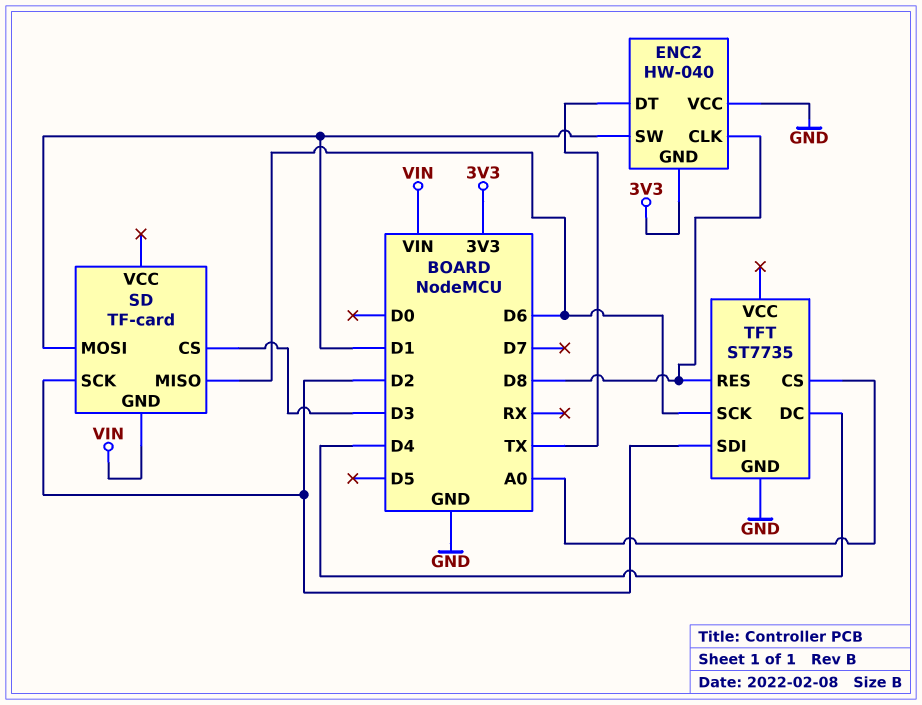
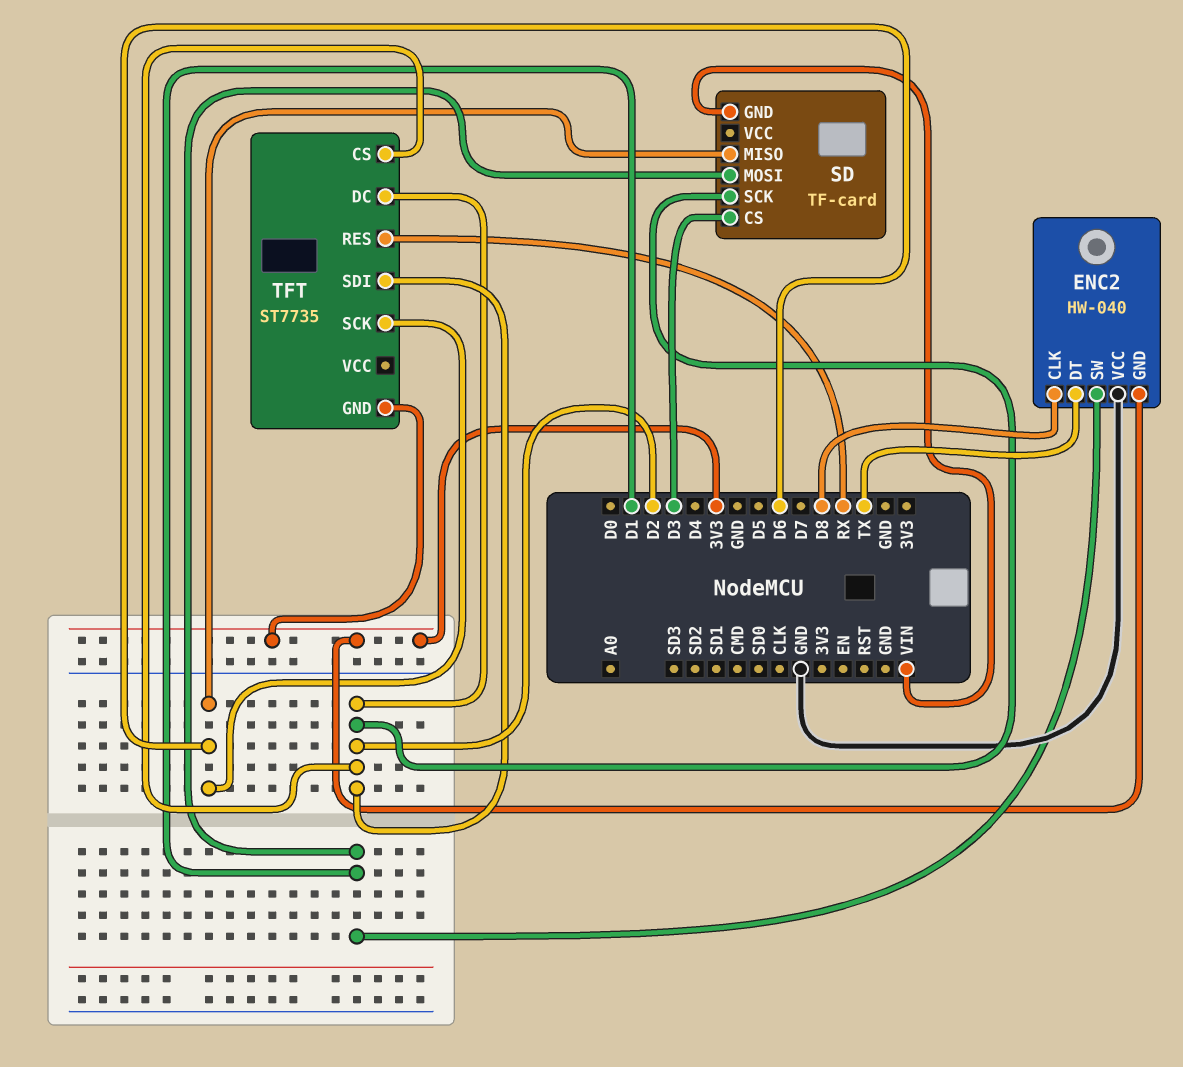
TFT pin CS: A0 -> D2
TFT pin DC: D4 -> D2
TFT pin GND: GND -> 3V3
TFT pin RES: D8 -> RX

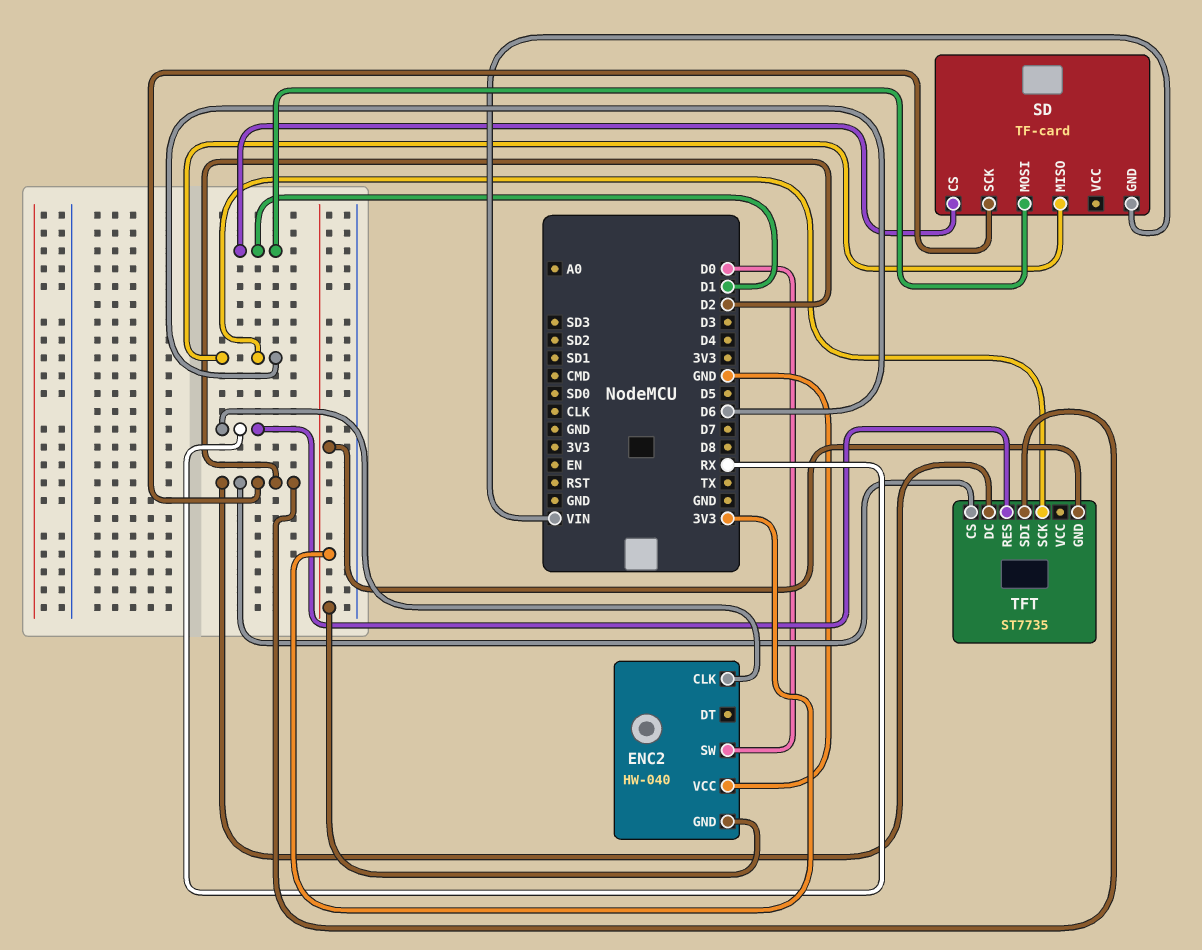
ENC2 pin CLK: D8 -> RX
ENC2 pin DT: TX -> none
ENC2 pin SW: D1 -> D0
SD pin CS: D3 -> D1

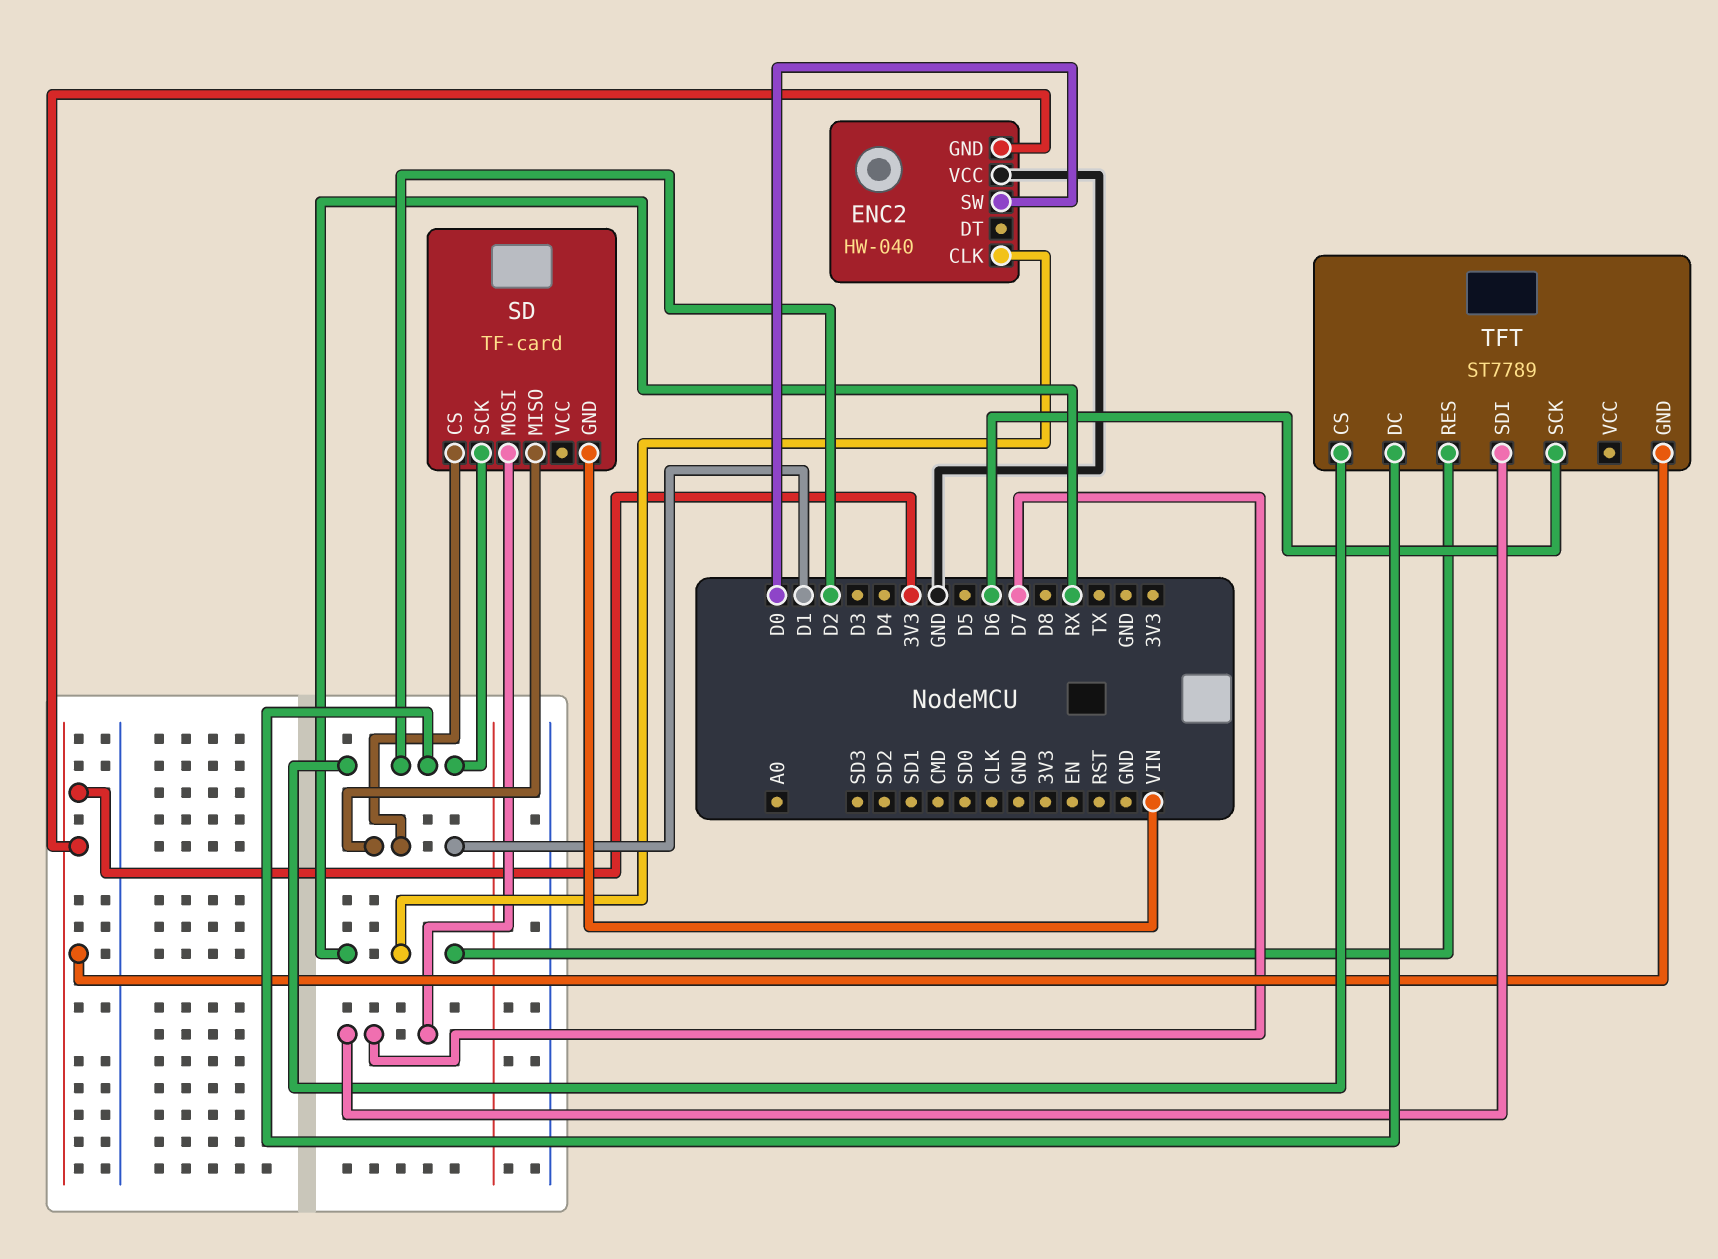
SD pin MISO: D6 -> D1
SD pin MOSI: D1 -> D7
TFT: ST7735 -> ST7789
TFT pin SDI: D2 -> D7

